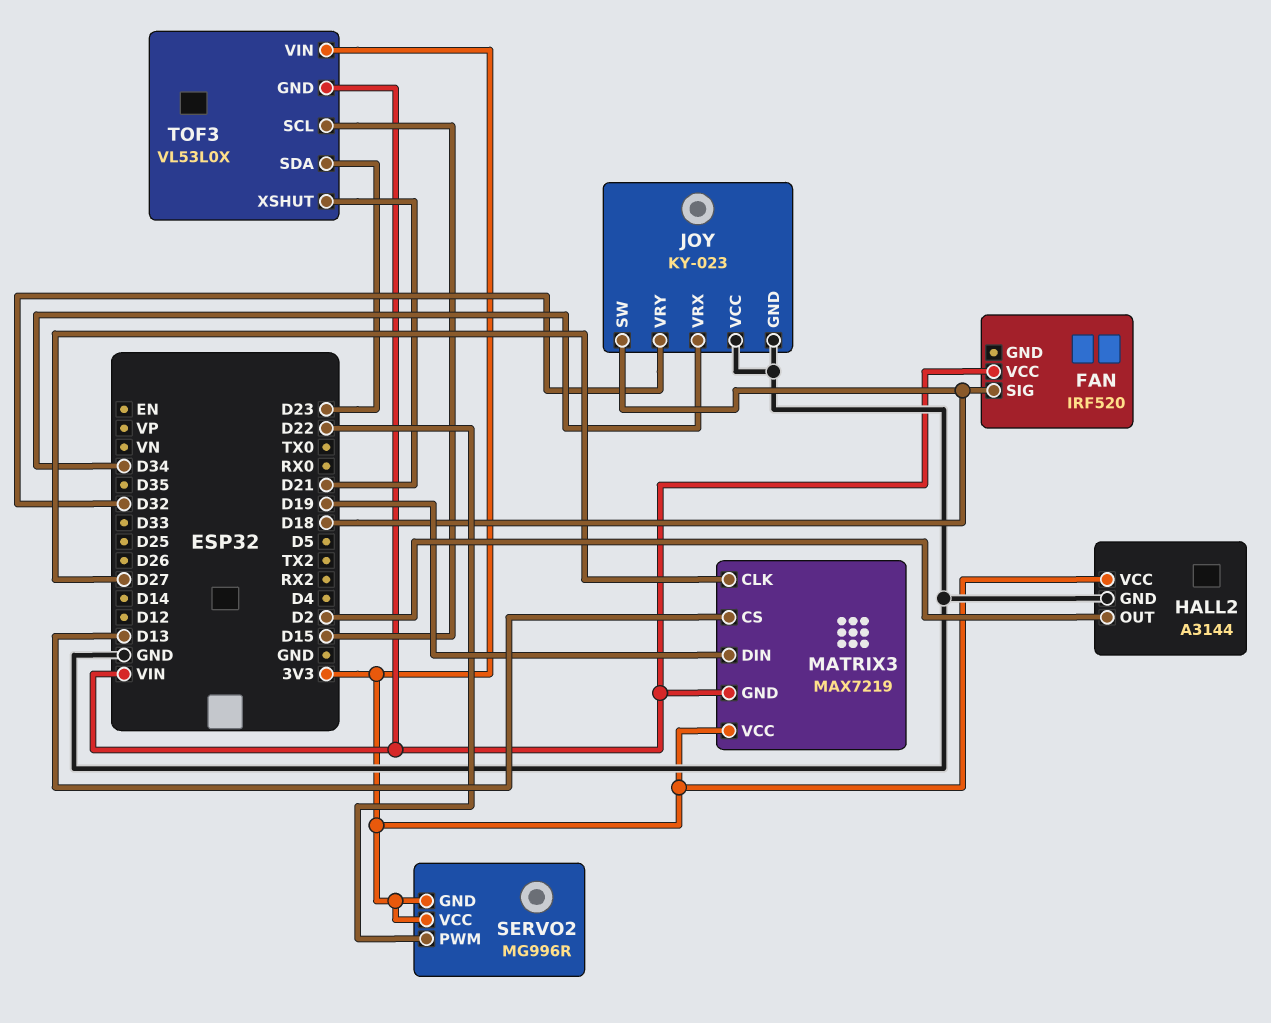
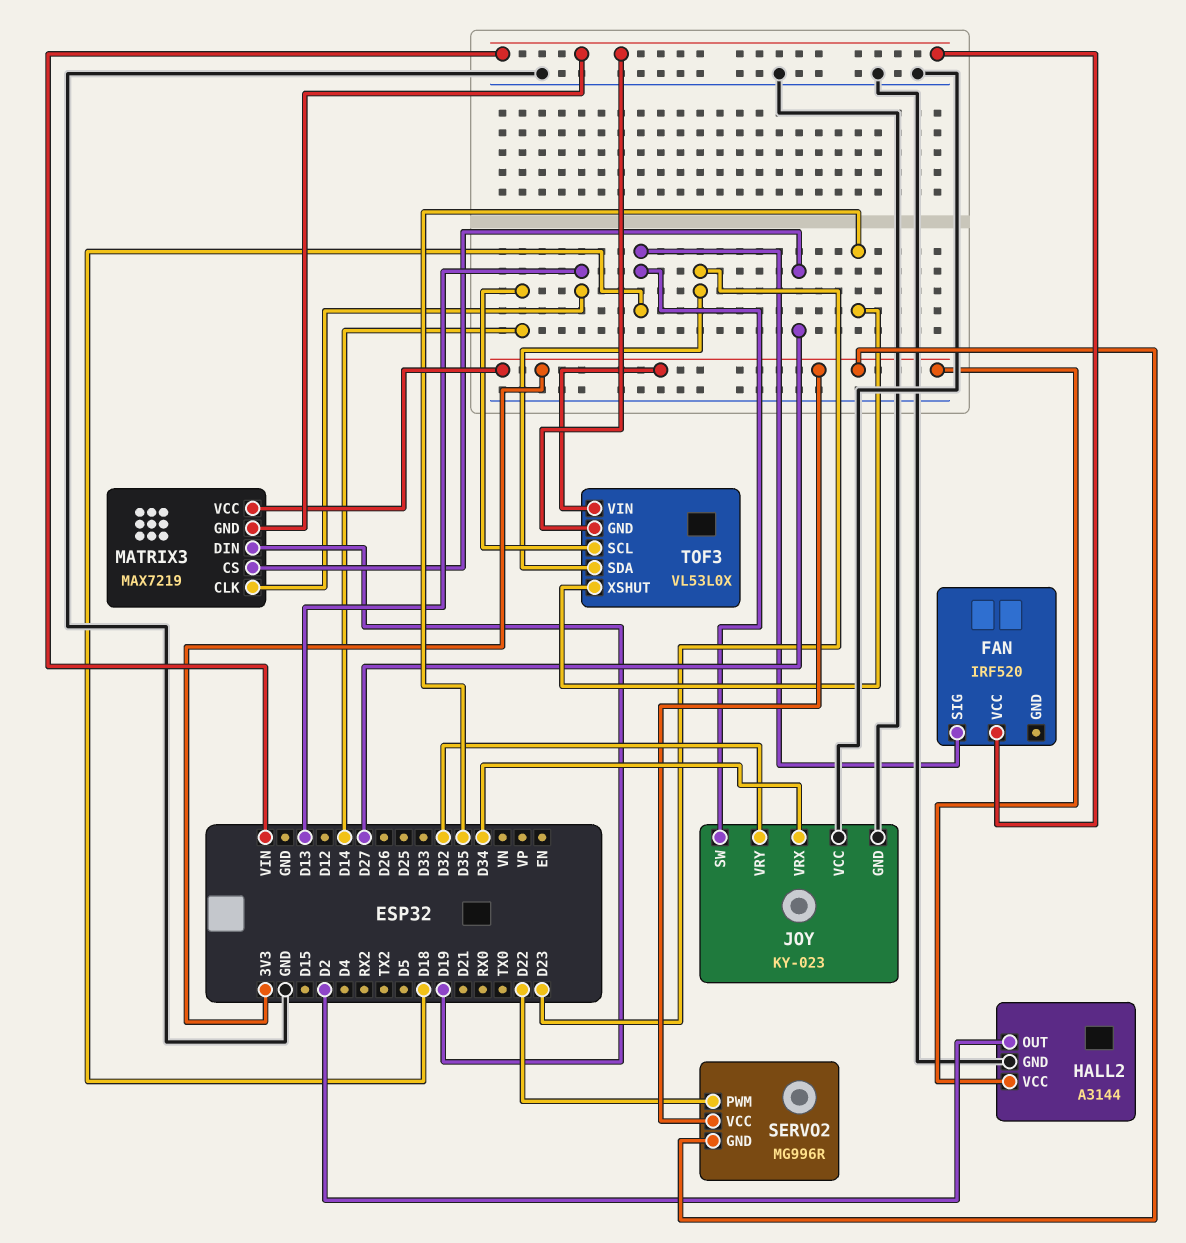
MATRIX3 pin CLK: D27 -> D13
MATRIX3 pin CS: D13 -> D27
TOF3 pin SCL: D15 -> D14
TOF3 pin XSHUT: D21 -> D35

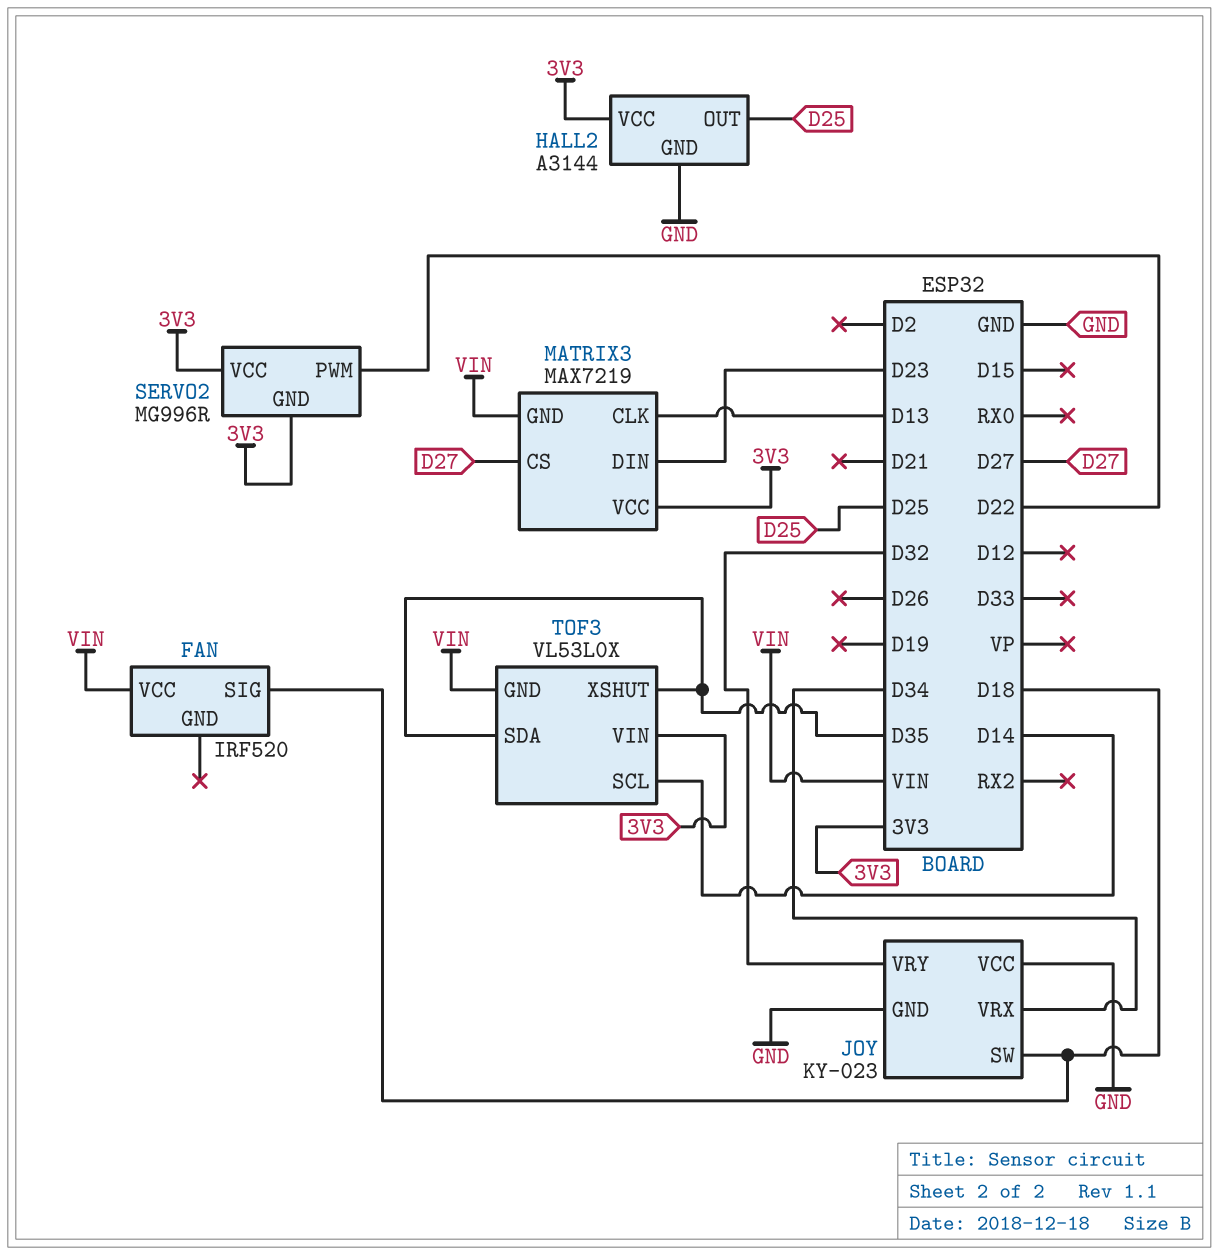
HALL2 pin OUT: D2 -> D25
MATRIX3 pin DIN: D19 -> D23
TOF3 pin SDA: D23 -> D35

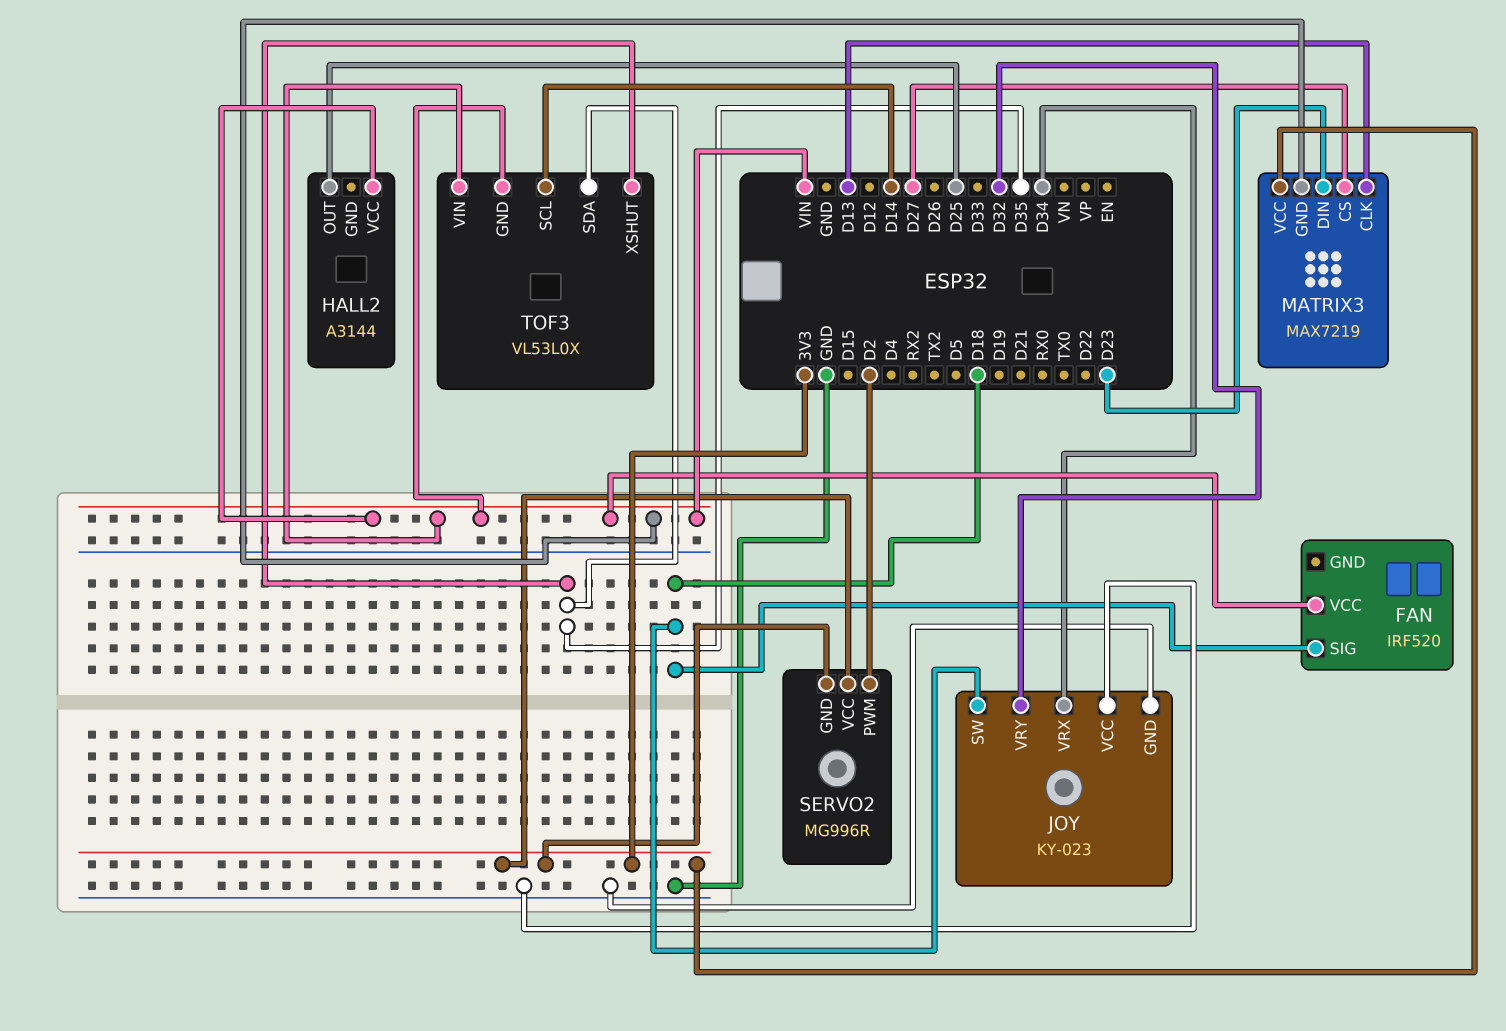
HALL2 pin GND: GND -> none
HALL2 pin VCC: 3V3 -> VIN
SERVO2 pin PWM: D22 -> D2
TOF3 pin VIN: 3V3 -> VIN

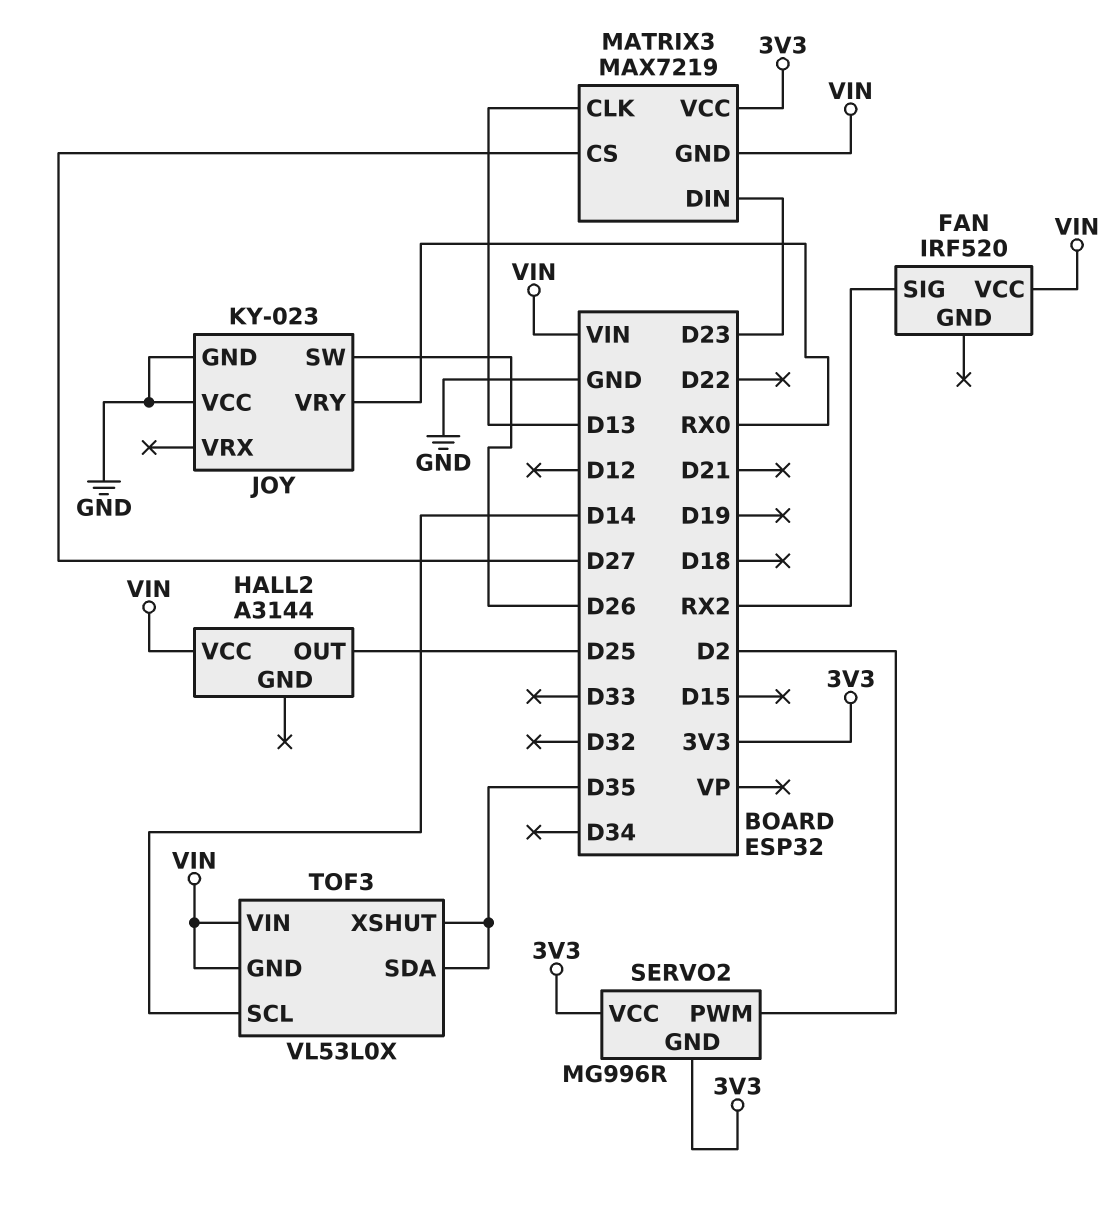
FAN pin SIG: D18 -> RX2
JOY pin SW: D18 -> D26
JOY pin VRX: D34 -> none
JOY pin VRY: D32 -> RX0

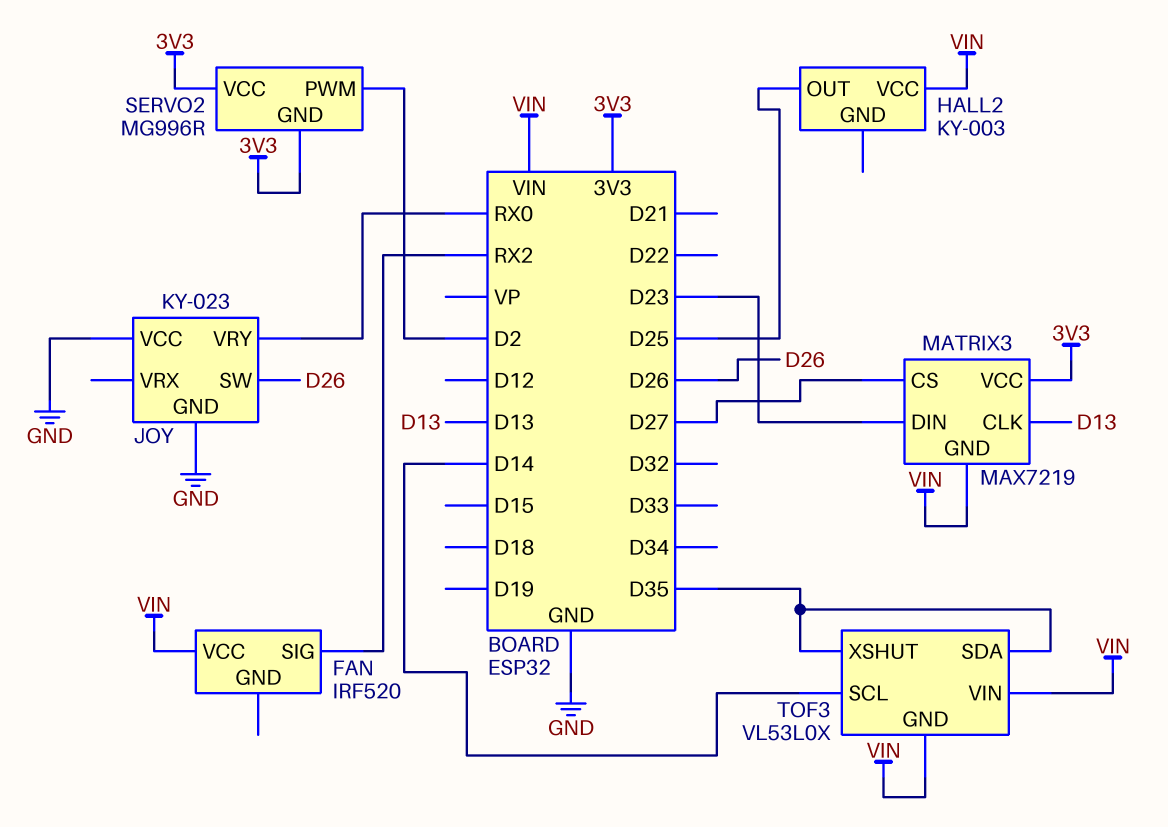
HALL2: A3144 -> KY-003

